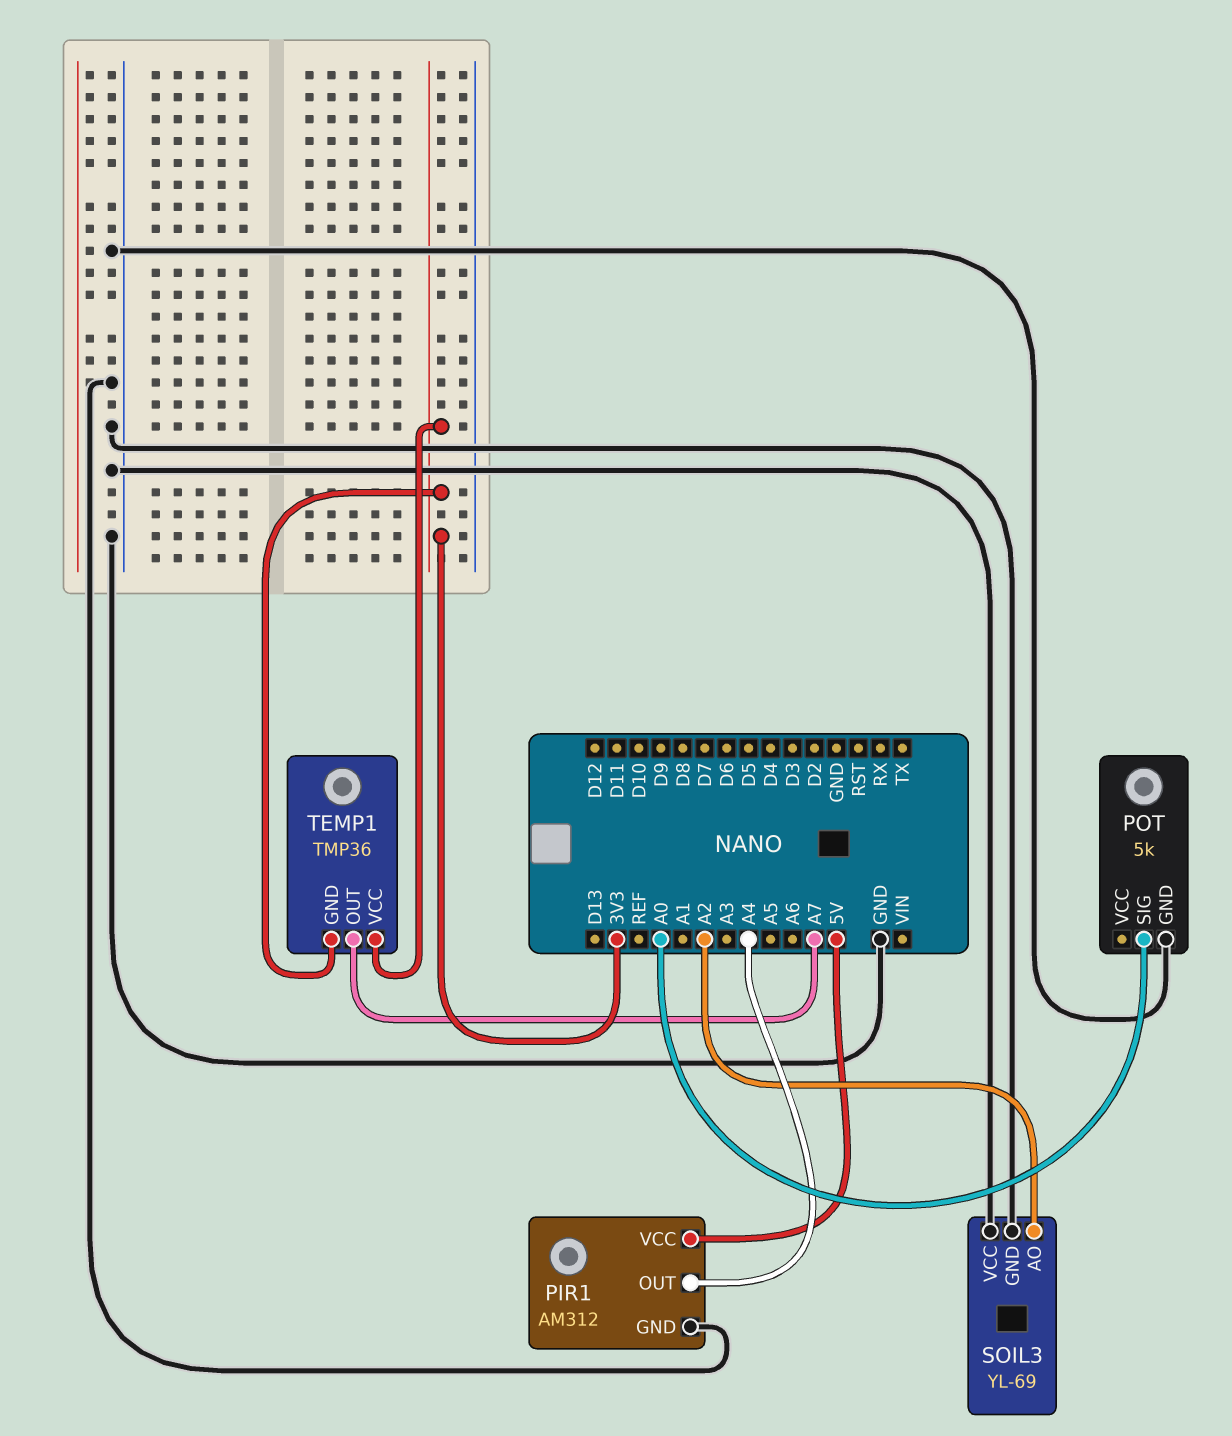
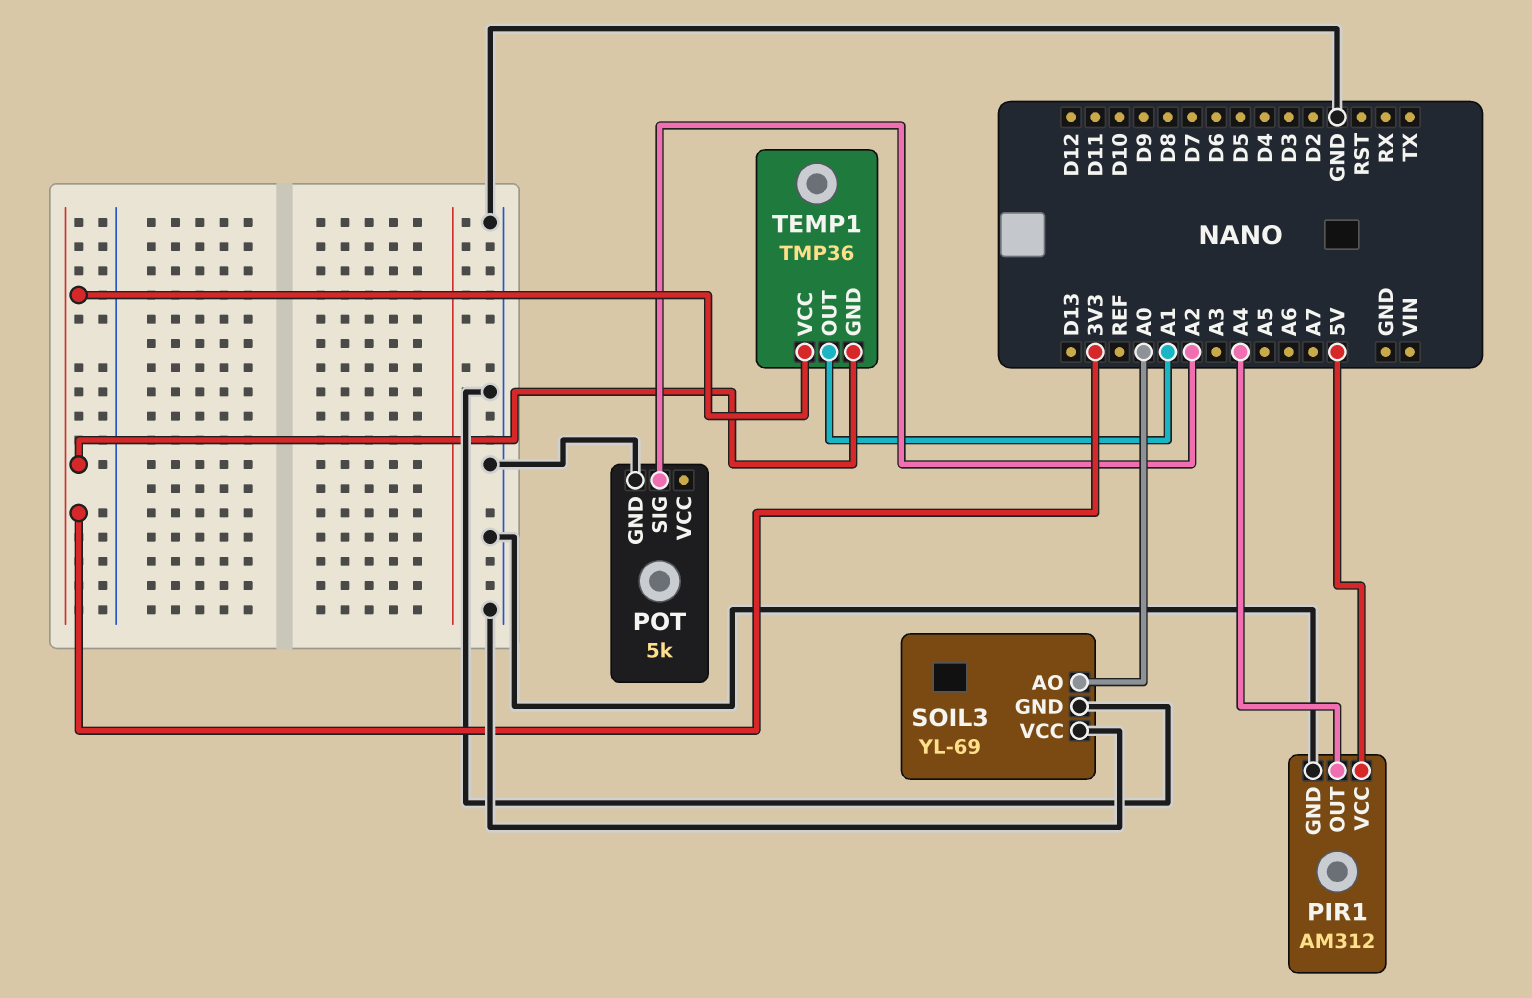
POT pin SIG: A0 -> A2
SOIL3 pin AO: A2 -> A0
TEMP1 pin OUT: A7 -> A1

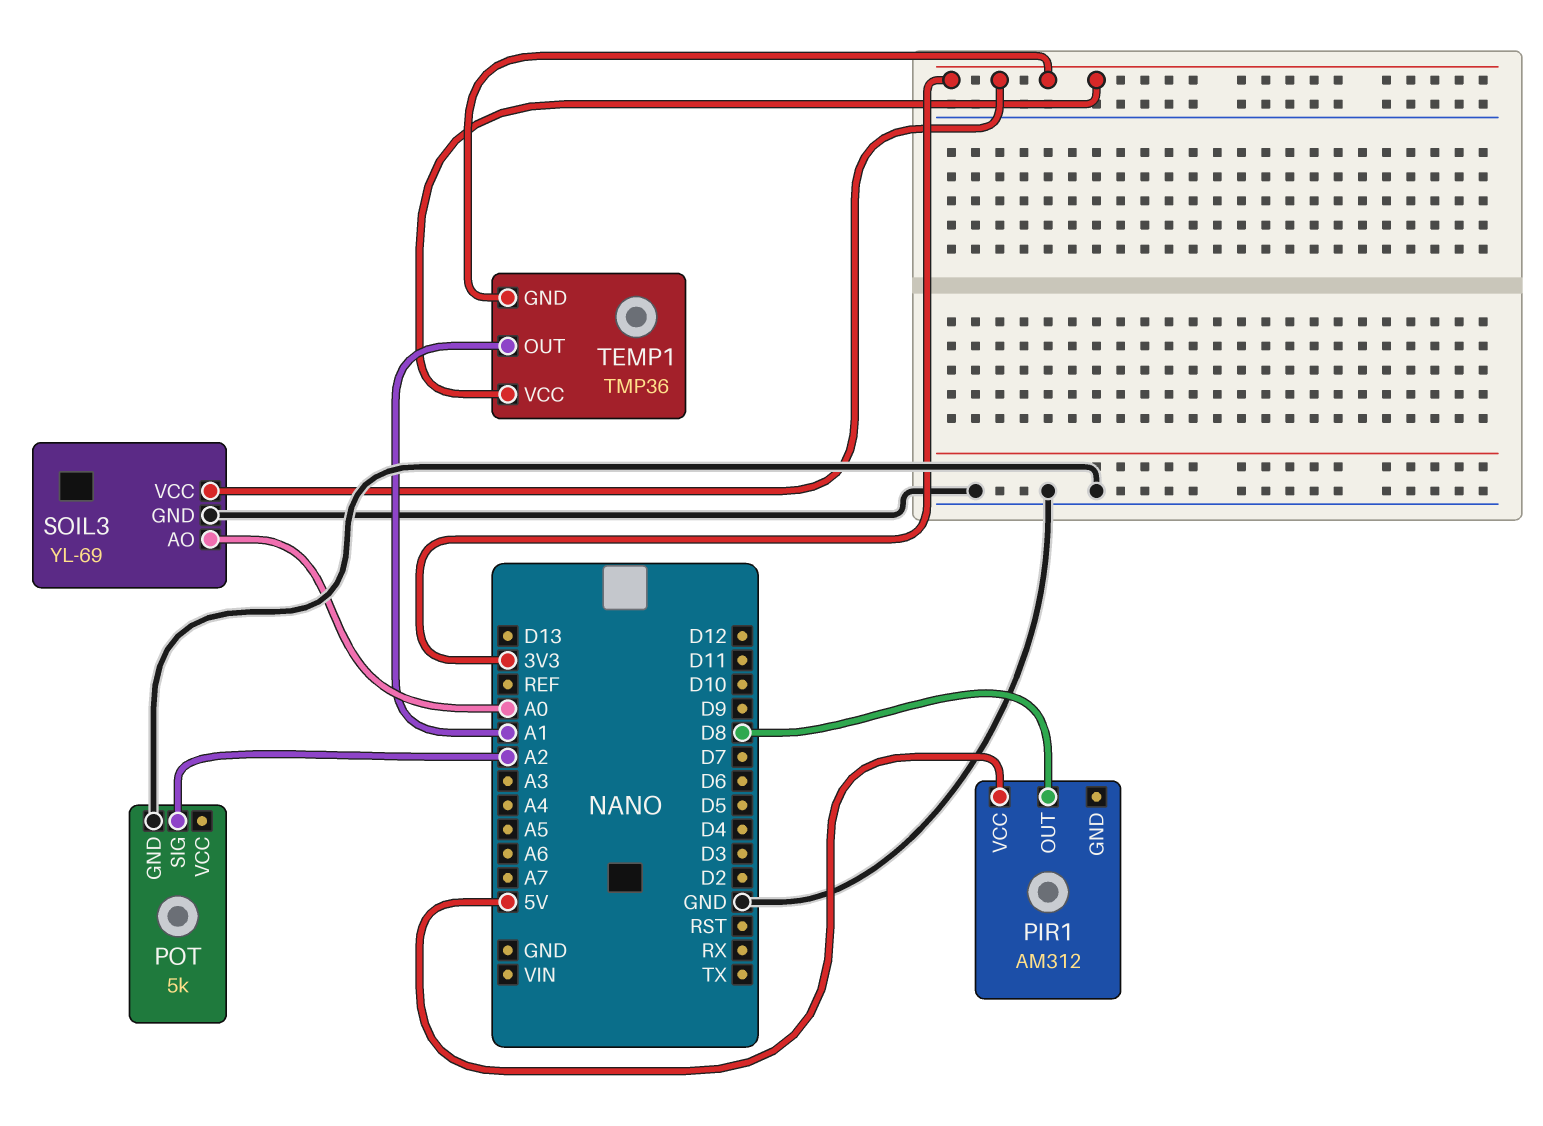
PIR1 pin GND: GND -> none
PIR1 pin OUT: A4 -> D8
SOIL3 pin VCC: GND -> 3V3

